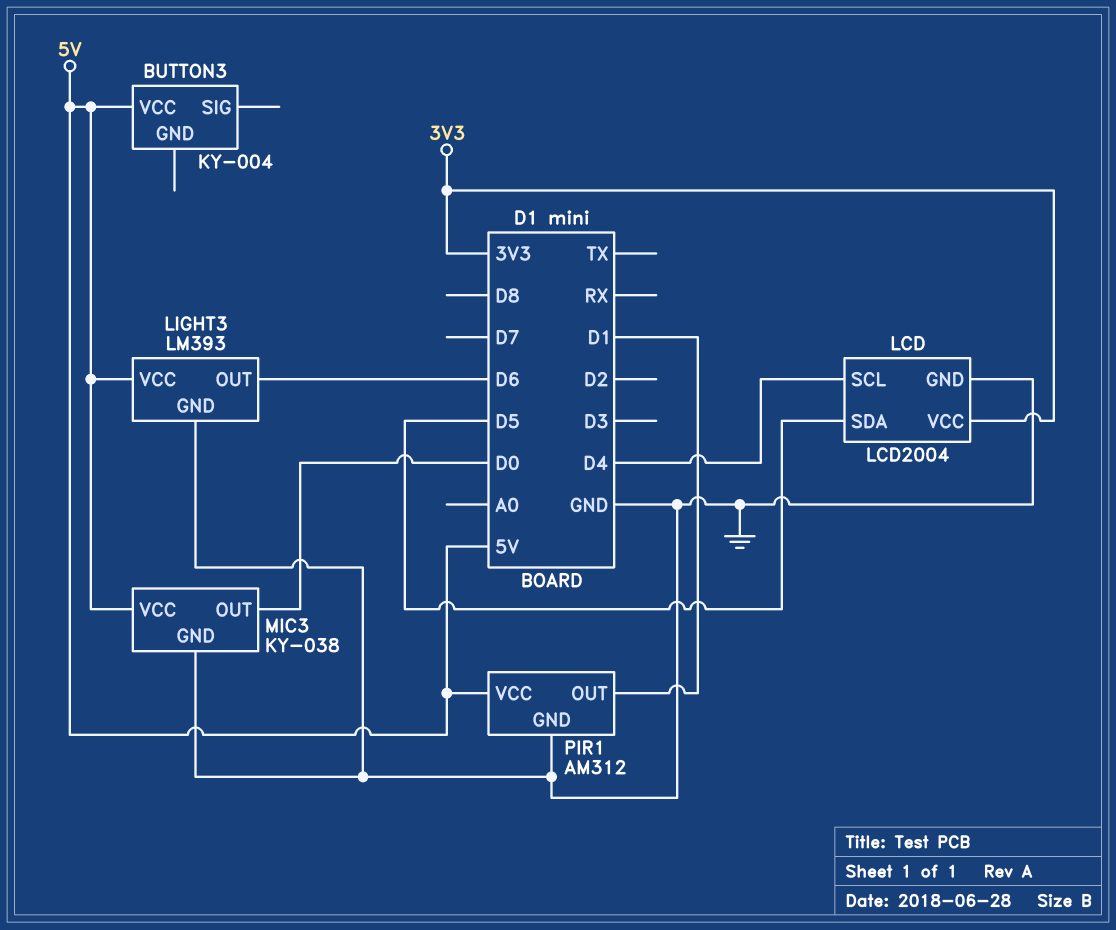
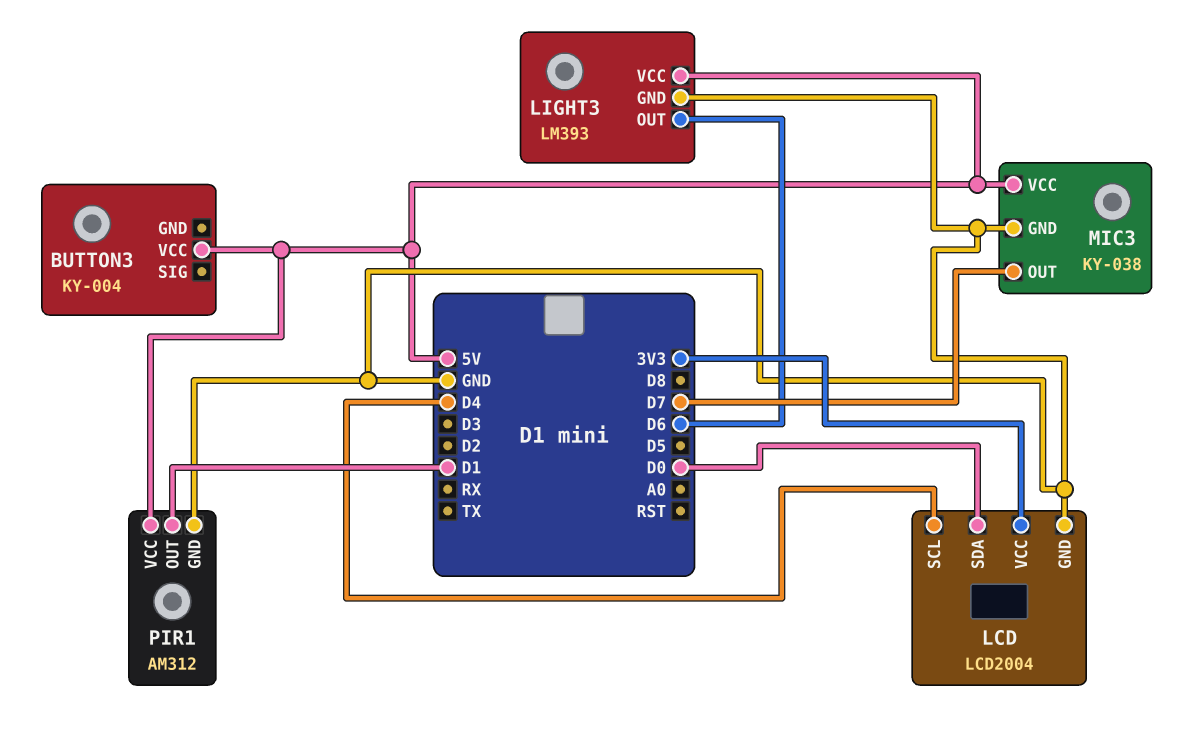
LCD pin SDA: D5 -> D0
MIC3 pin OUT: D0 -> D7

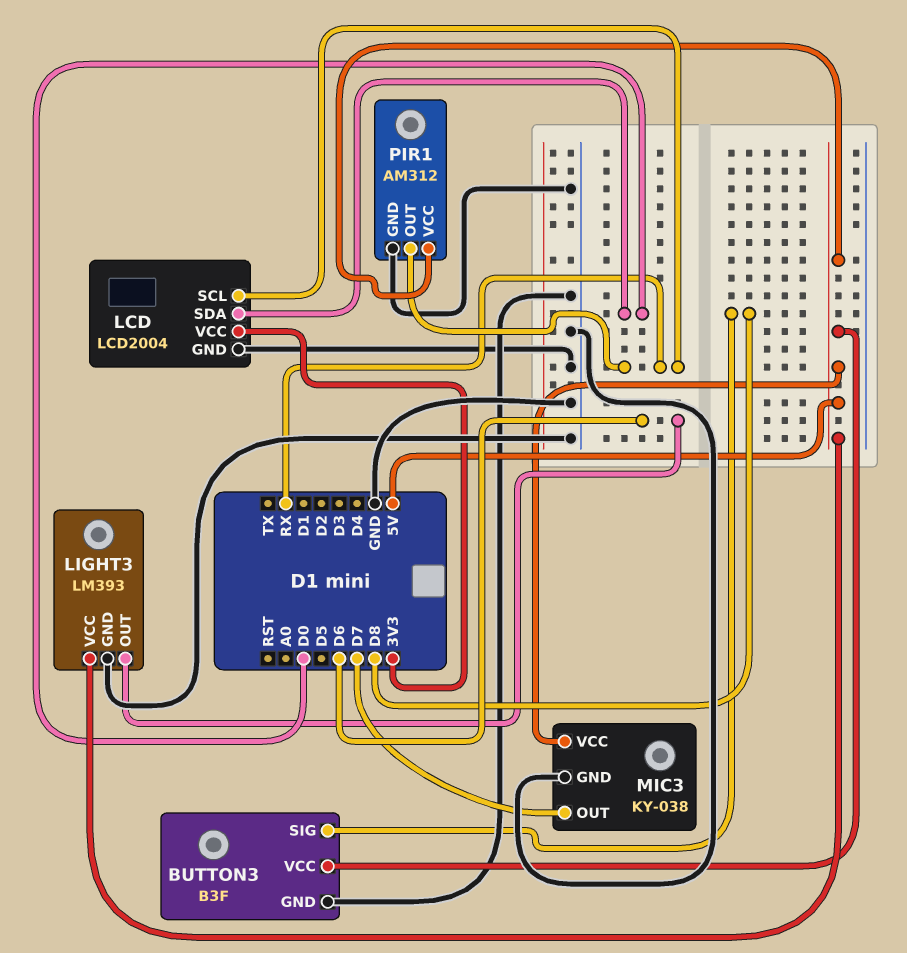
BUTTON3: KY-004 -> B3F
BUTTON3 pin GND: none -> GND
BUTTON3 pin SIG: none -> D8
LCD pin SCL: D4 -> RX
PIR1 pin OUT: D1 -> RX

